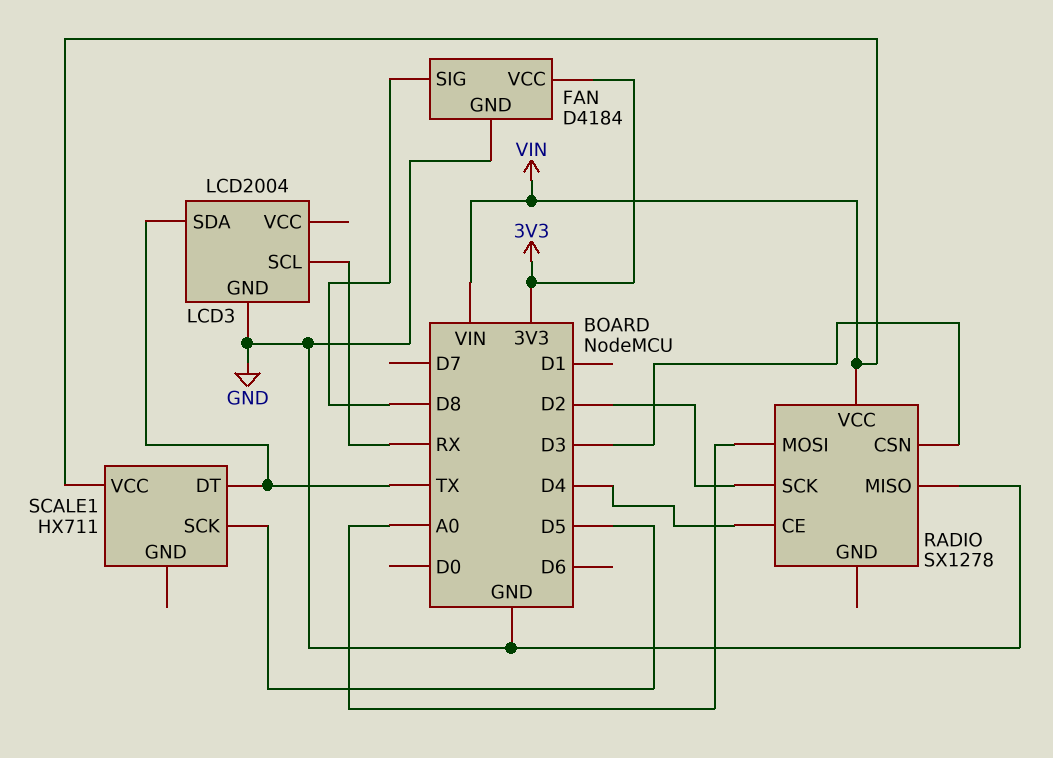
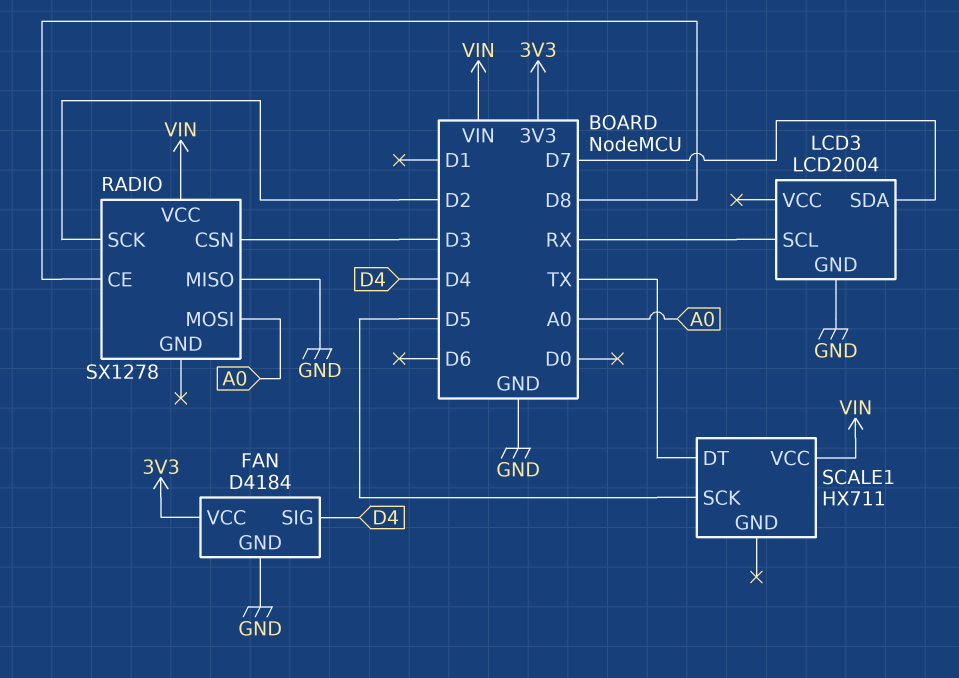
FAN pin SIG: D8 -> D4
LCD3 pin SDA: TX -> D7
RADIO pin CE: D4 -> D8

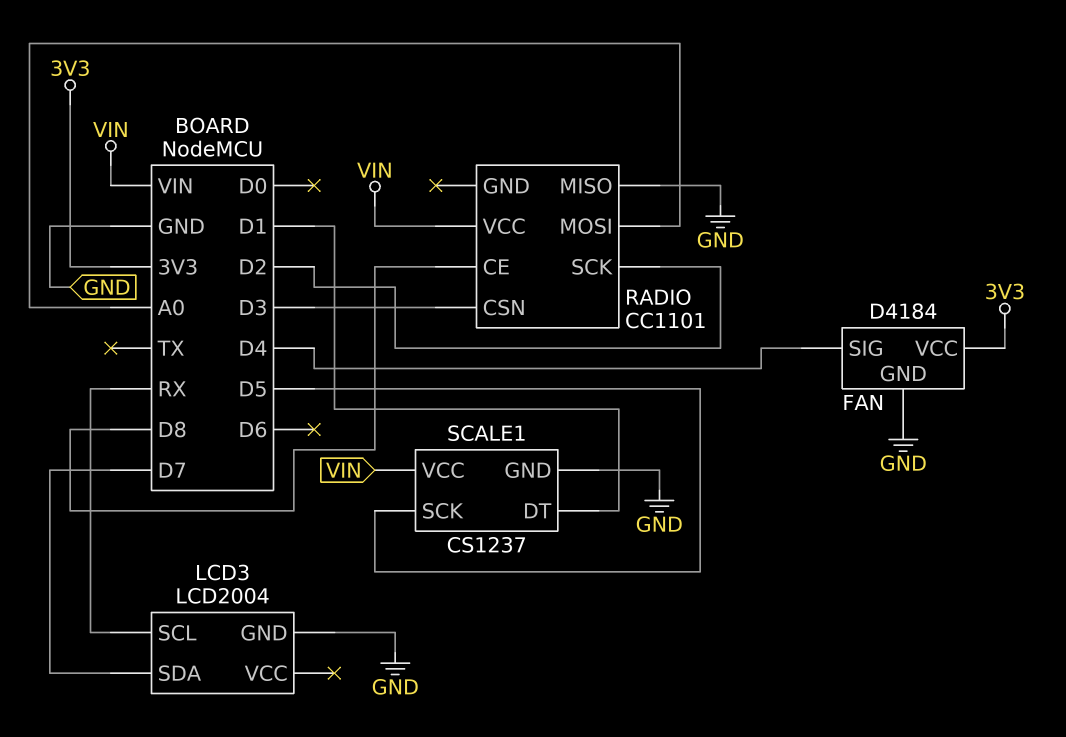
RADIO: SX1278 -> CC1101
SCALE1: HX711 -> CS1237
SCALE1 pin DT: TX -> D1
SCALE1 pin GND: none -> GND

